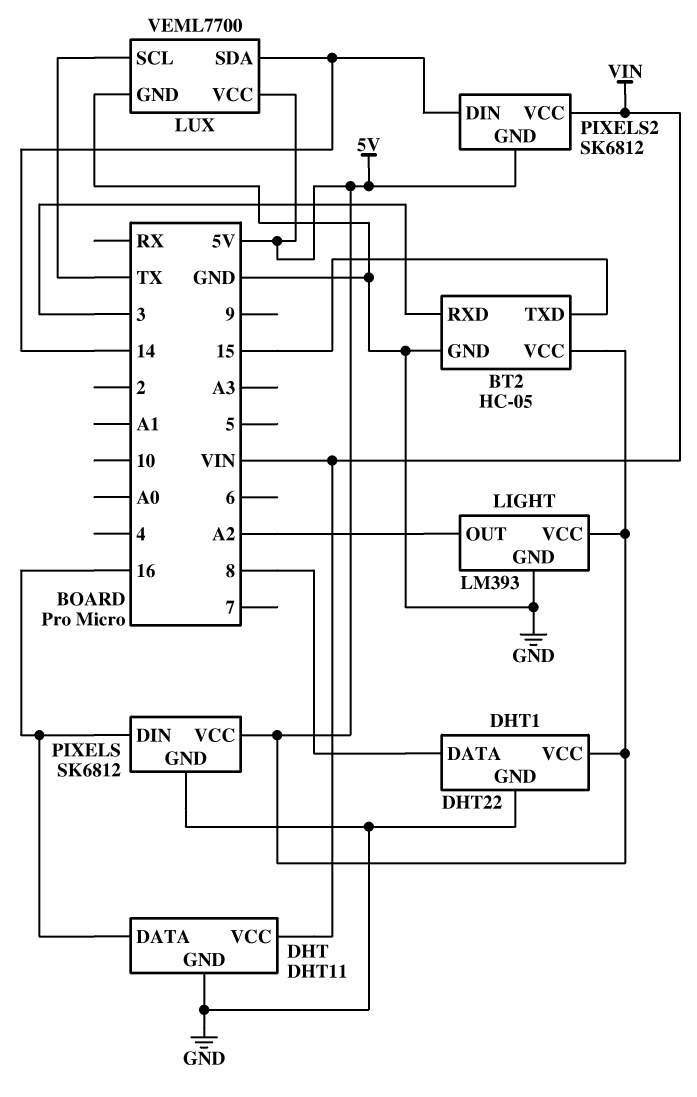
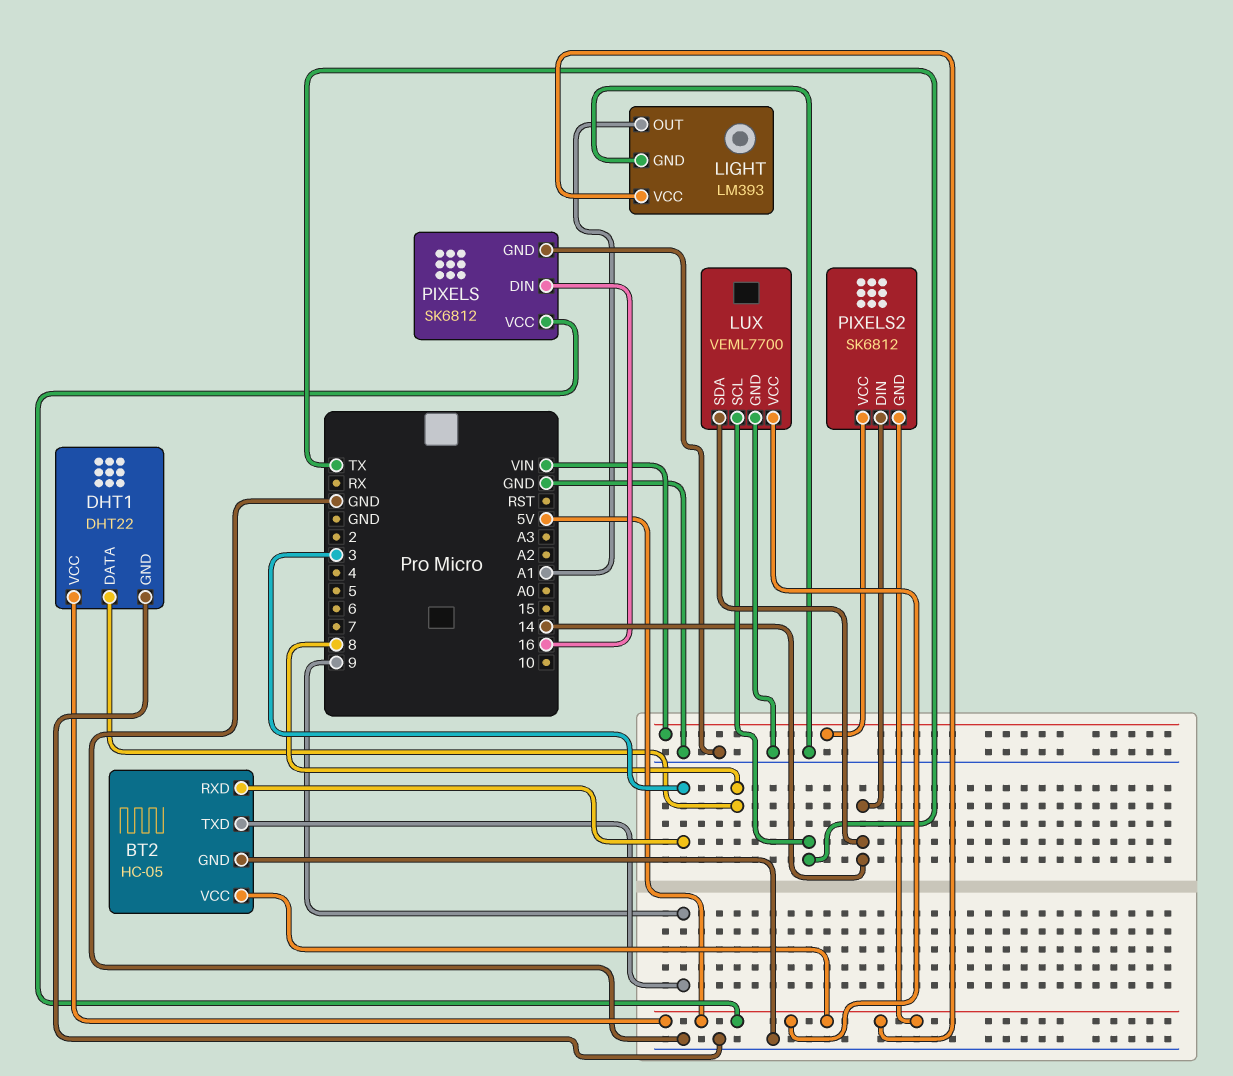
BT2 pin TXD: 15 -> 9
DHT: DHT11 -> none
DHT pin DATA: 16 -> none
DHT pin GND: GND -> none
DHT pin VCC: VIN -> none
LIGHT pin OUT: A2 -> A1

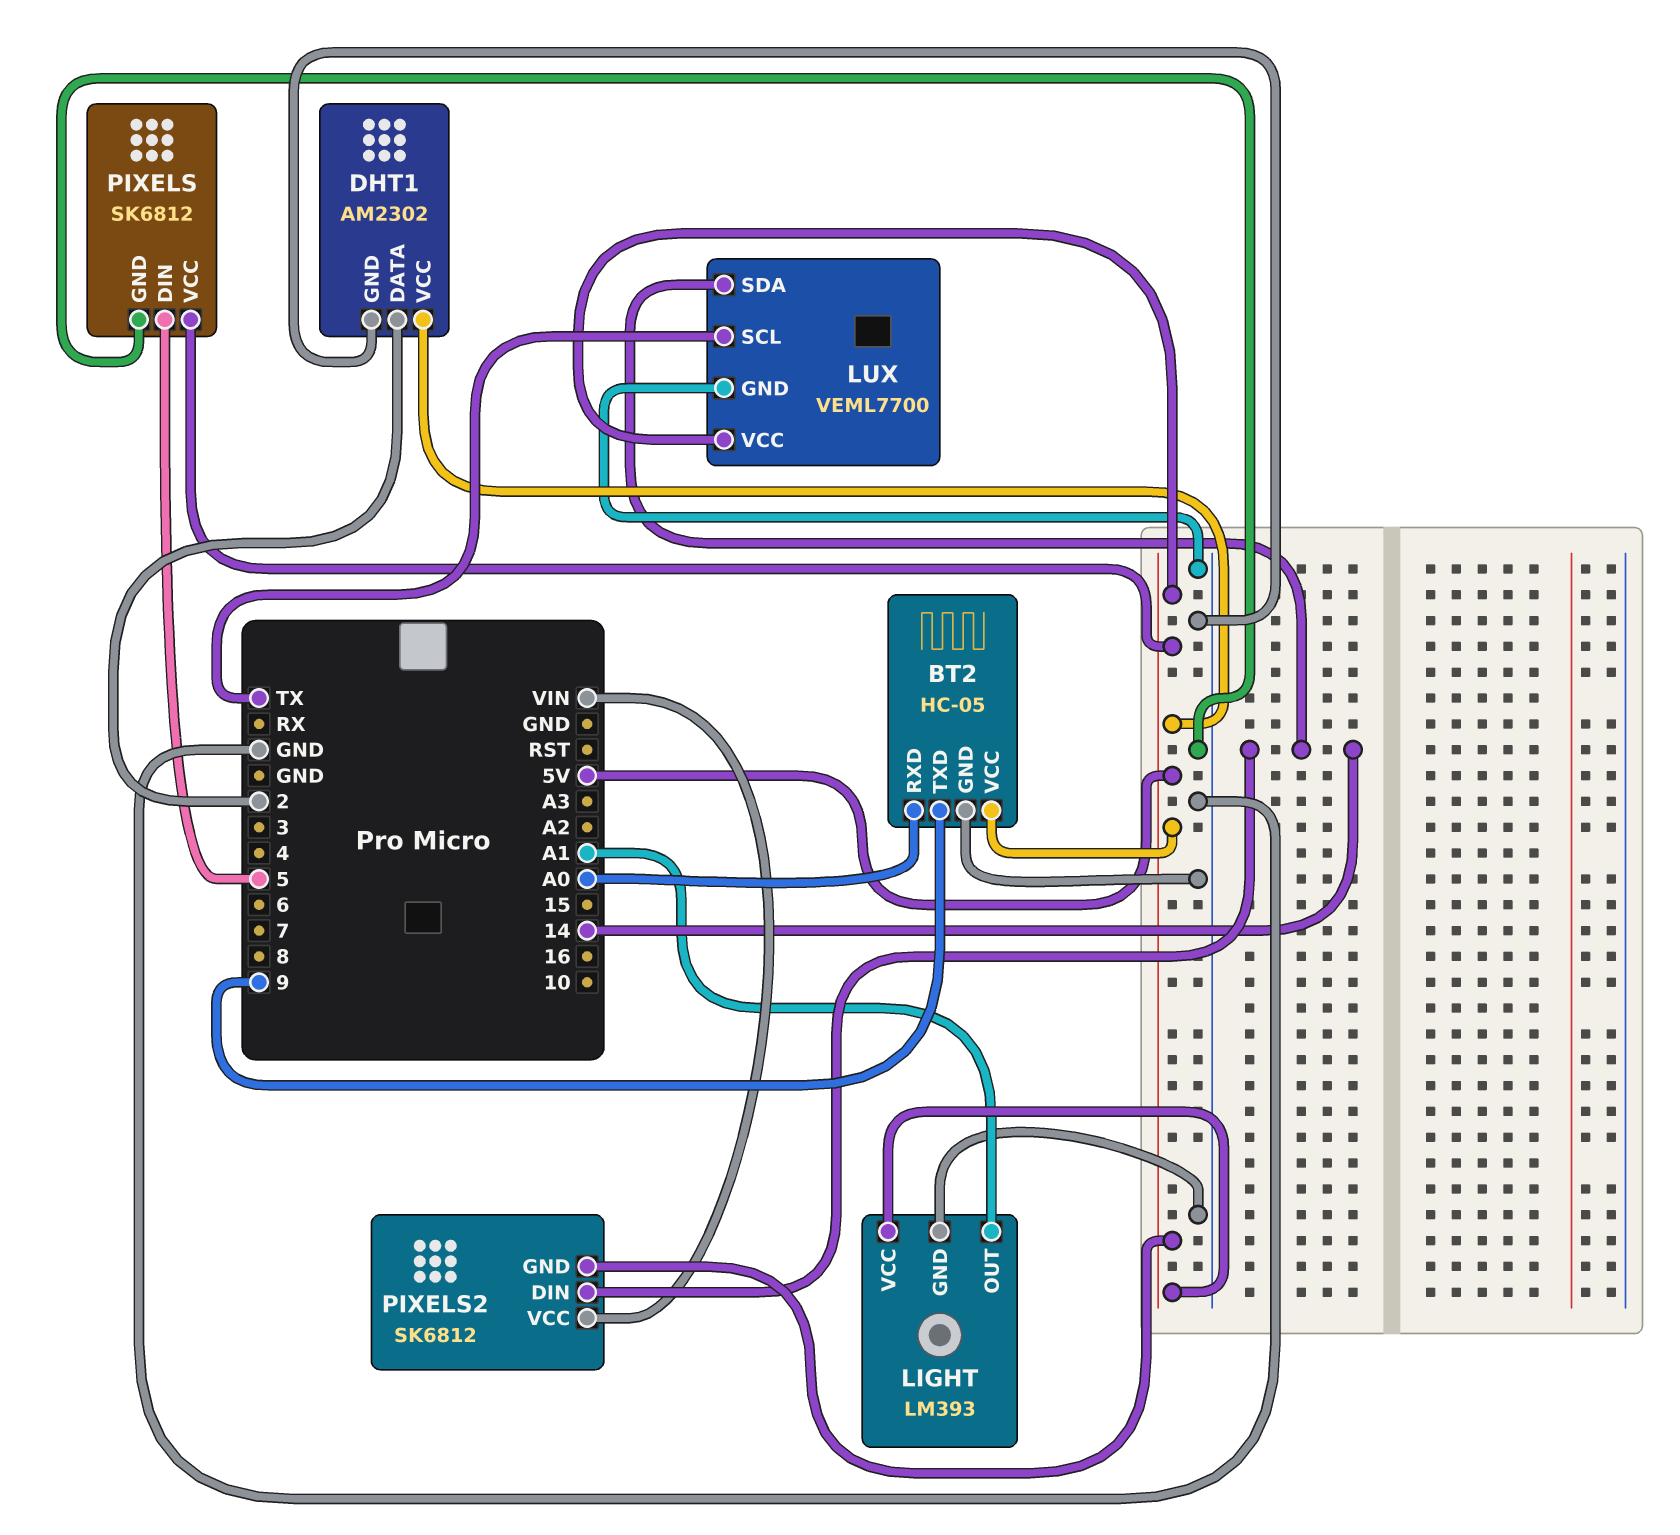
BT2 pin RXD: 3 -> A0
DHT1: DHT22 -> AM2302
DHT1 pin DATA: 8 -> 2
PIXELS pin DIN: 16 -> 5

